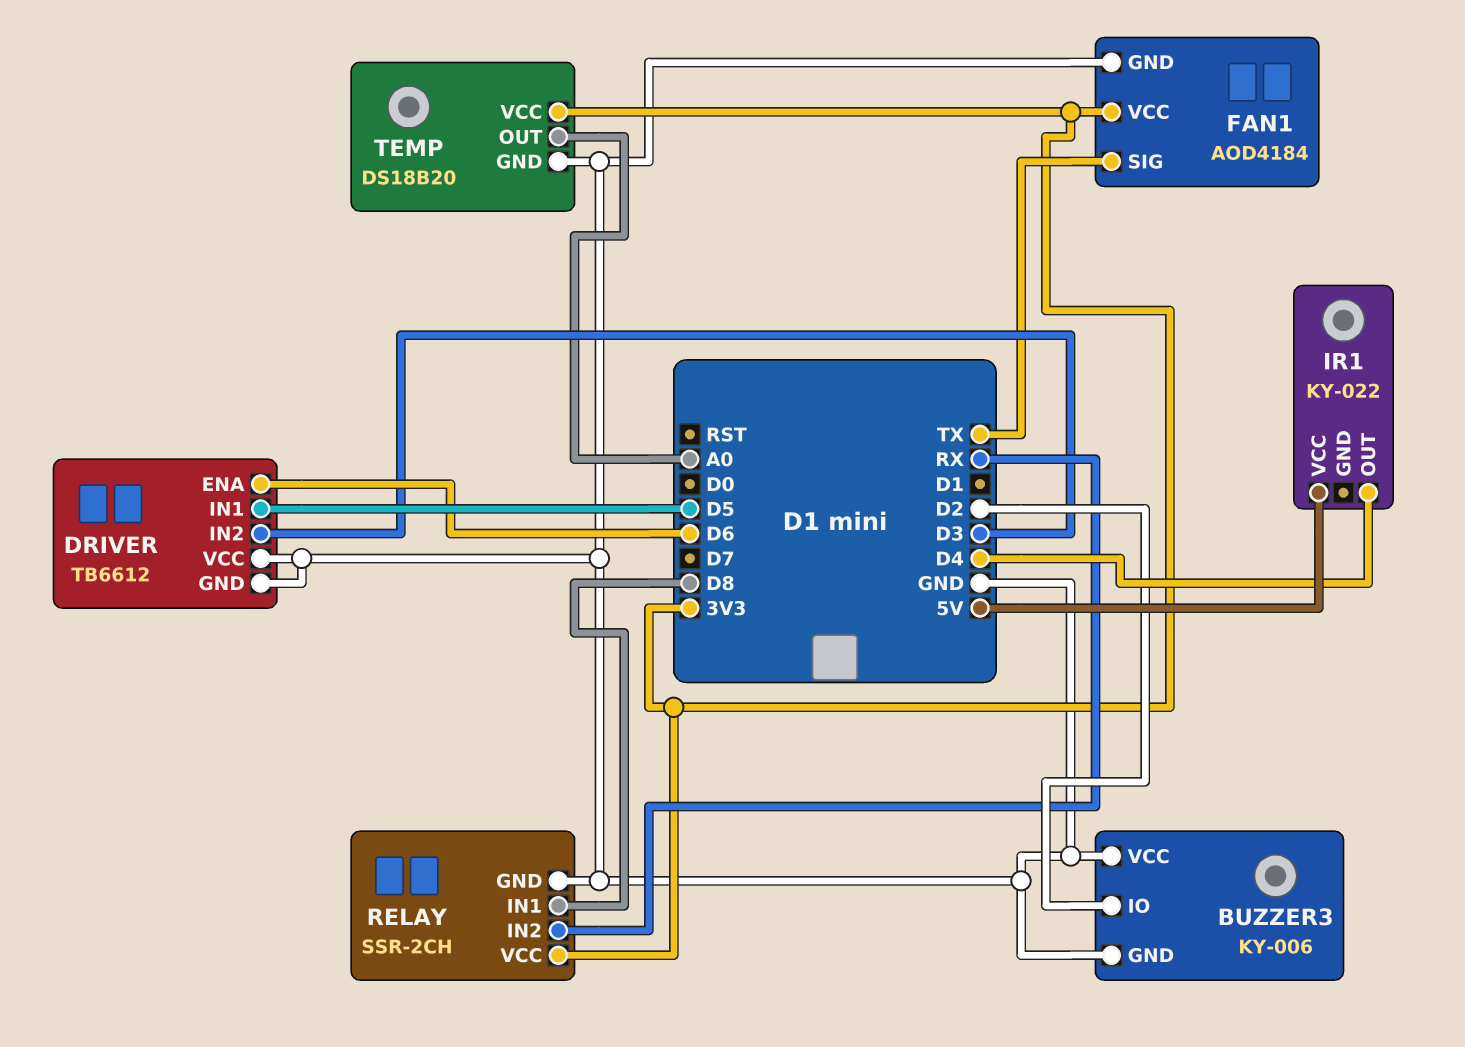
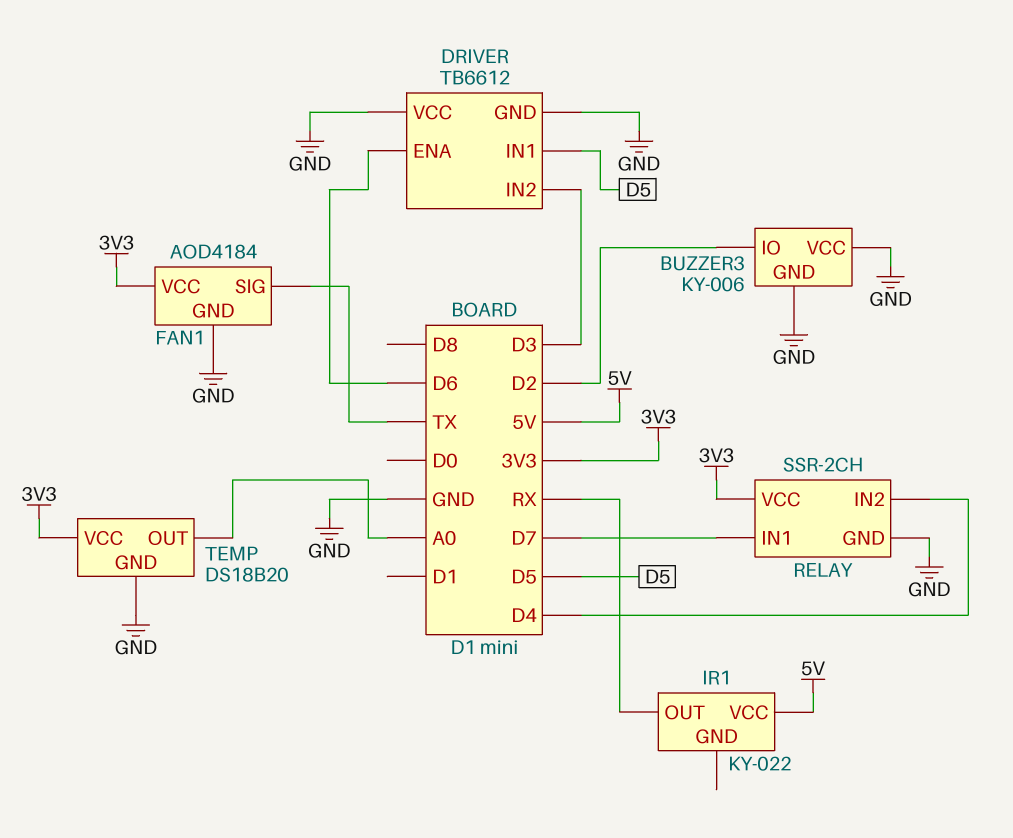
IR1 pin OUT: D4 -> RX
RELAY pin IN1: D8 -> D7
RELAY pin IN2: RX -> D4

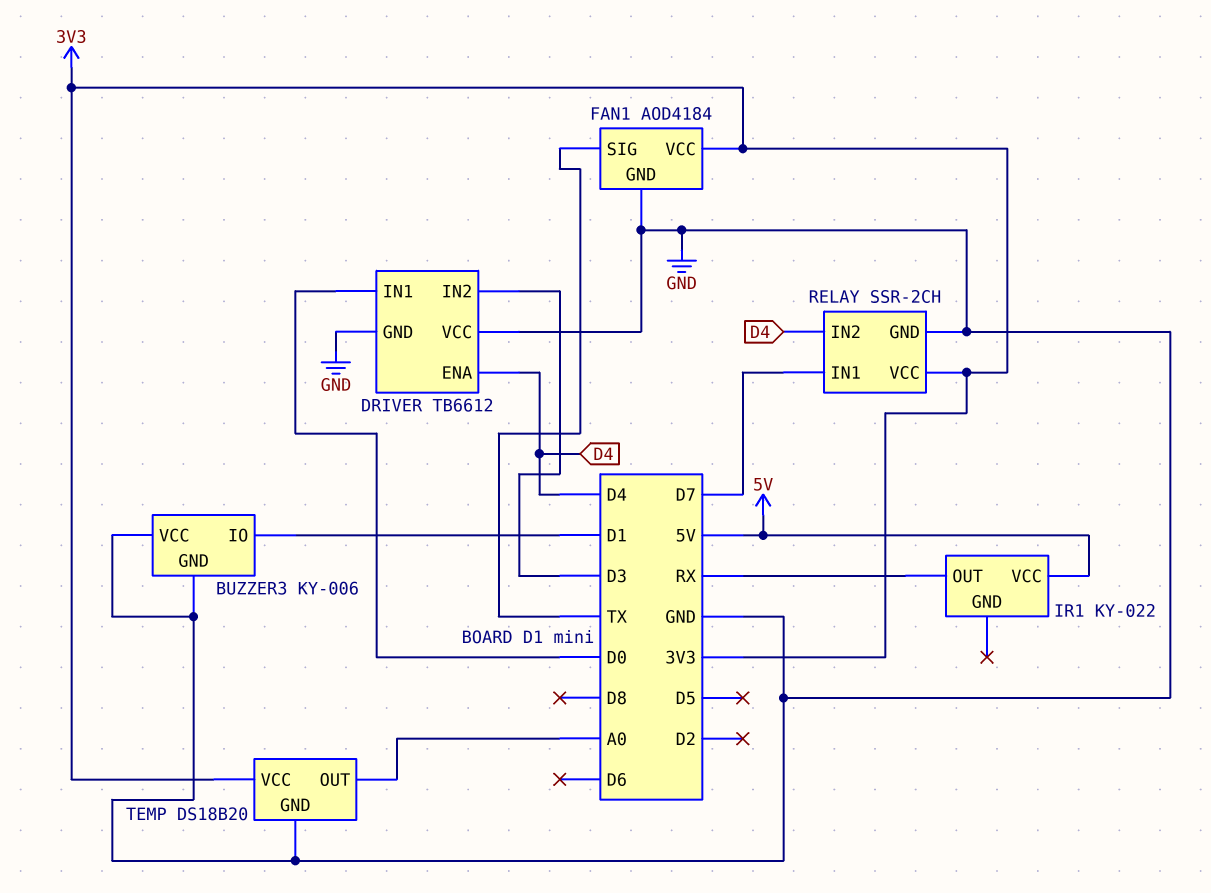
BUZZER3 pin IO: D2 -> D1
DRIVER pin ENA: D6 -> D4
DRIVER pin IN1: D5 -> D0

